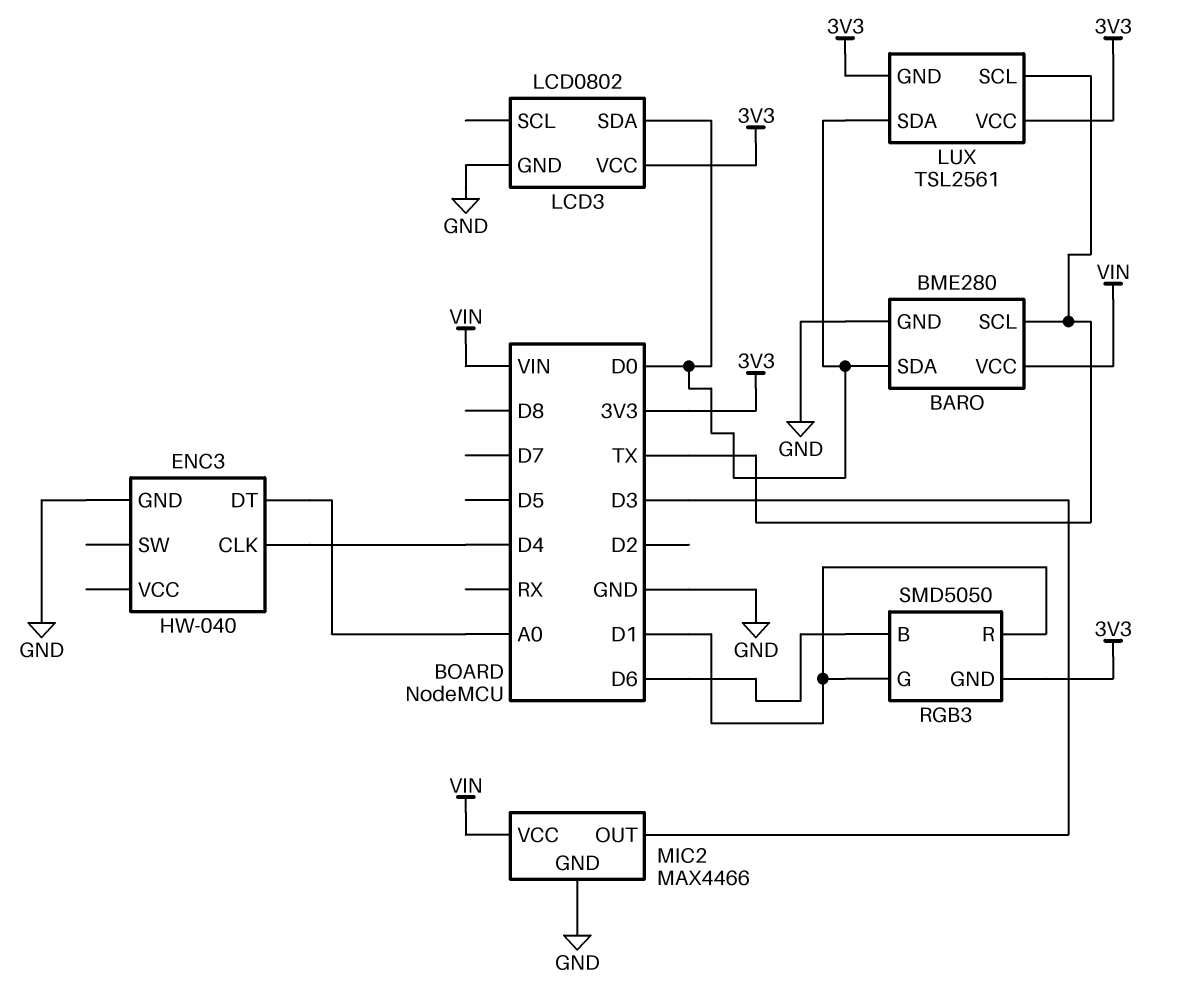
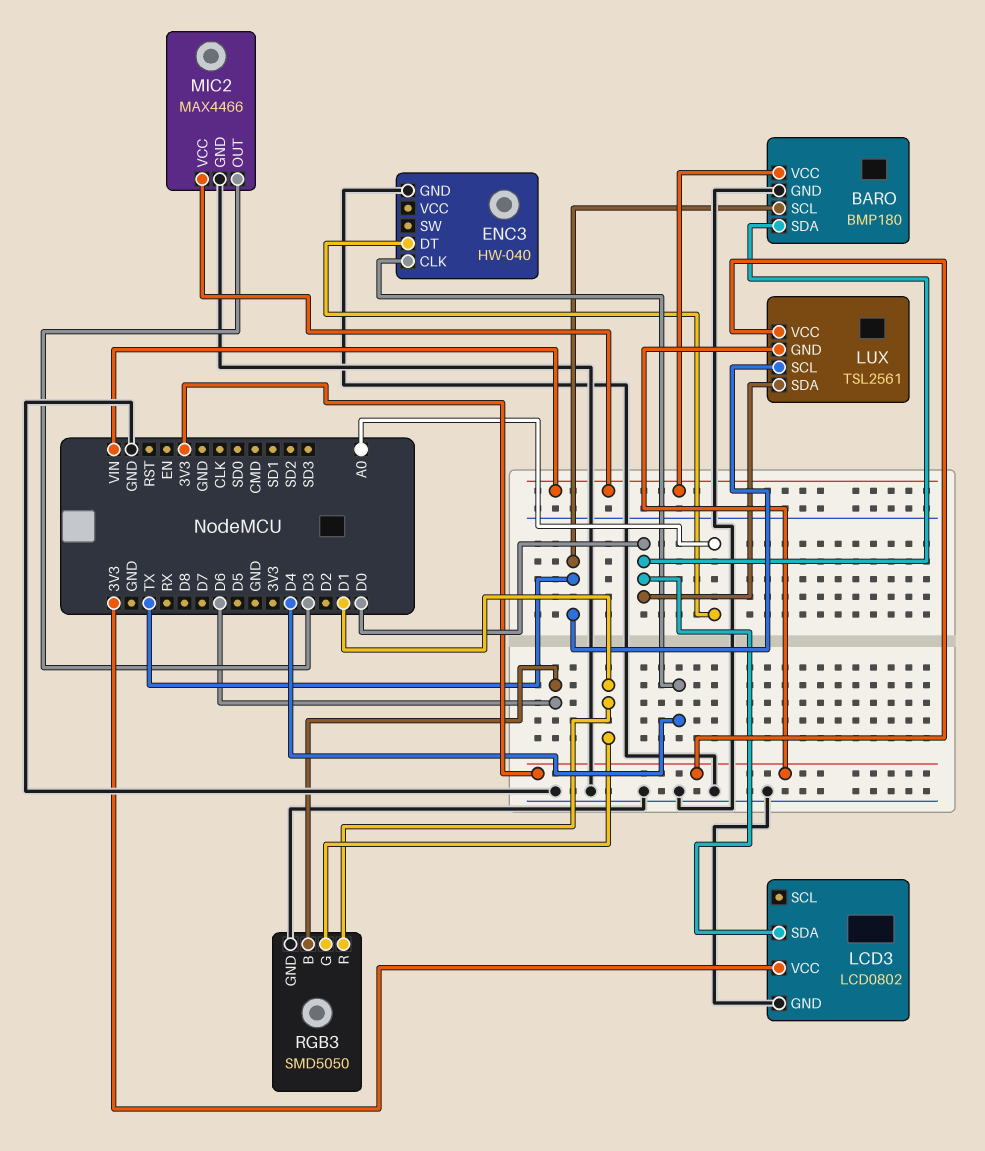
BARO: BME280 -> BMP180
RGB3 pin GND: 3V3 -> GND

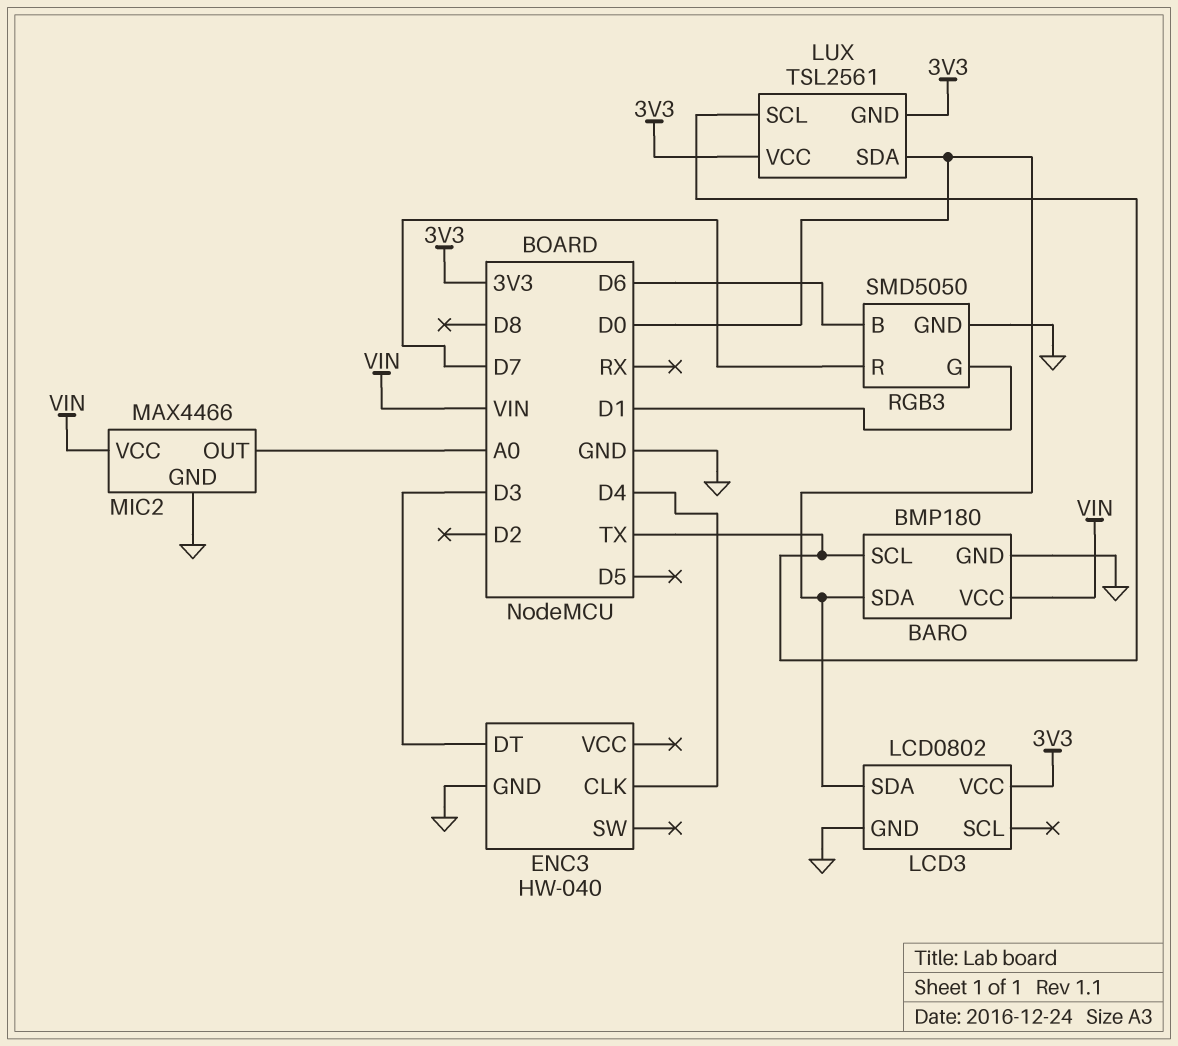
ENC3 pin DT: A0 -> D3
MIC2 pin OUT: D3 -> A0
RGB3 pin R: D1 -> D7

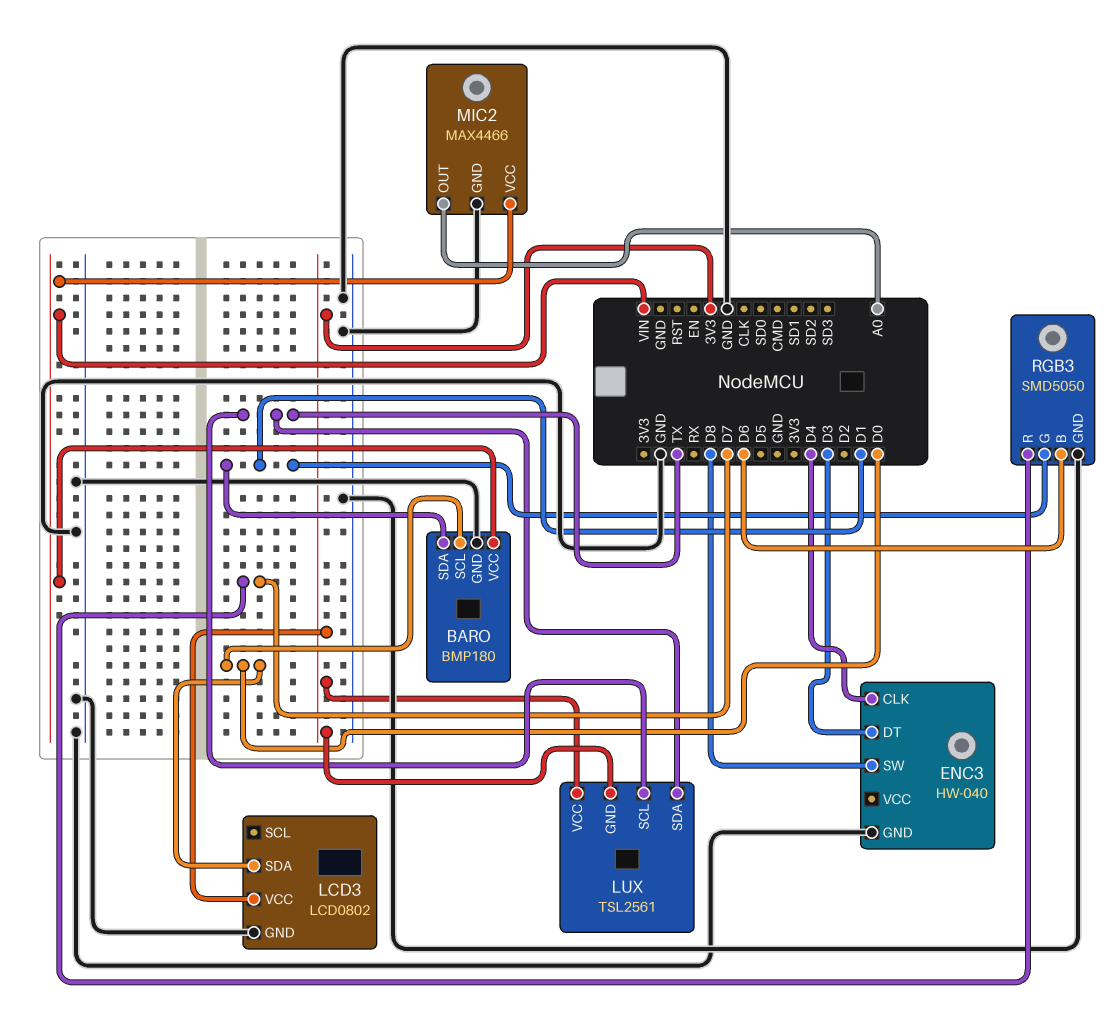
BARO pin SCL: TX -> D0
BARO pin SDA: D0 -> D1
ENC3 pin SW: none -> D8
LUX pin SDA: D0 -> TX

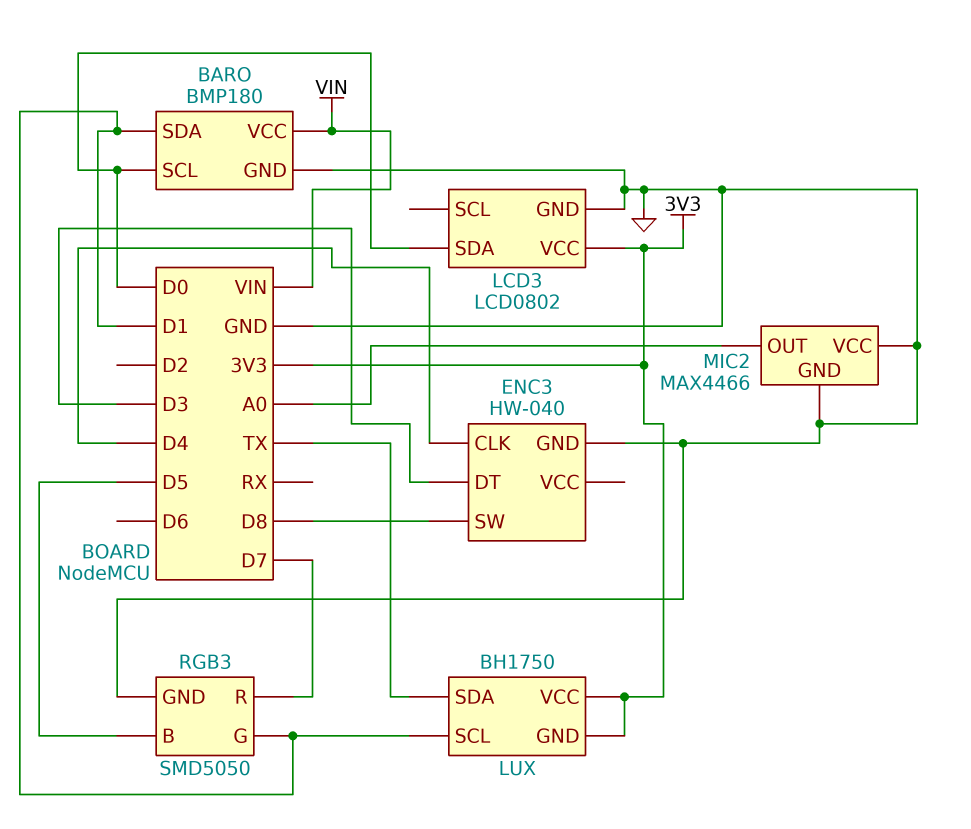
LUX: TSL2561 -> BH1750
LUX pin SCL: TX -> D1
MIC2 pin VCC: VIN -> GND
RGB3 pin B: D6 -> D5

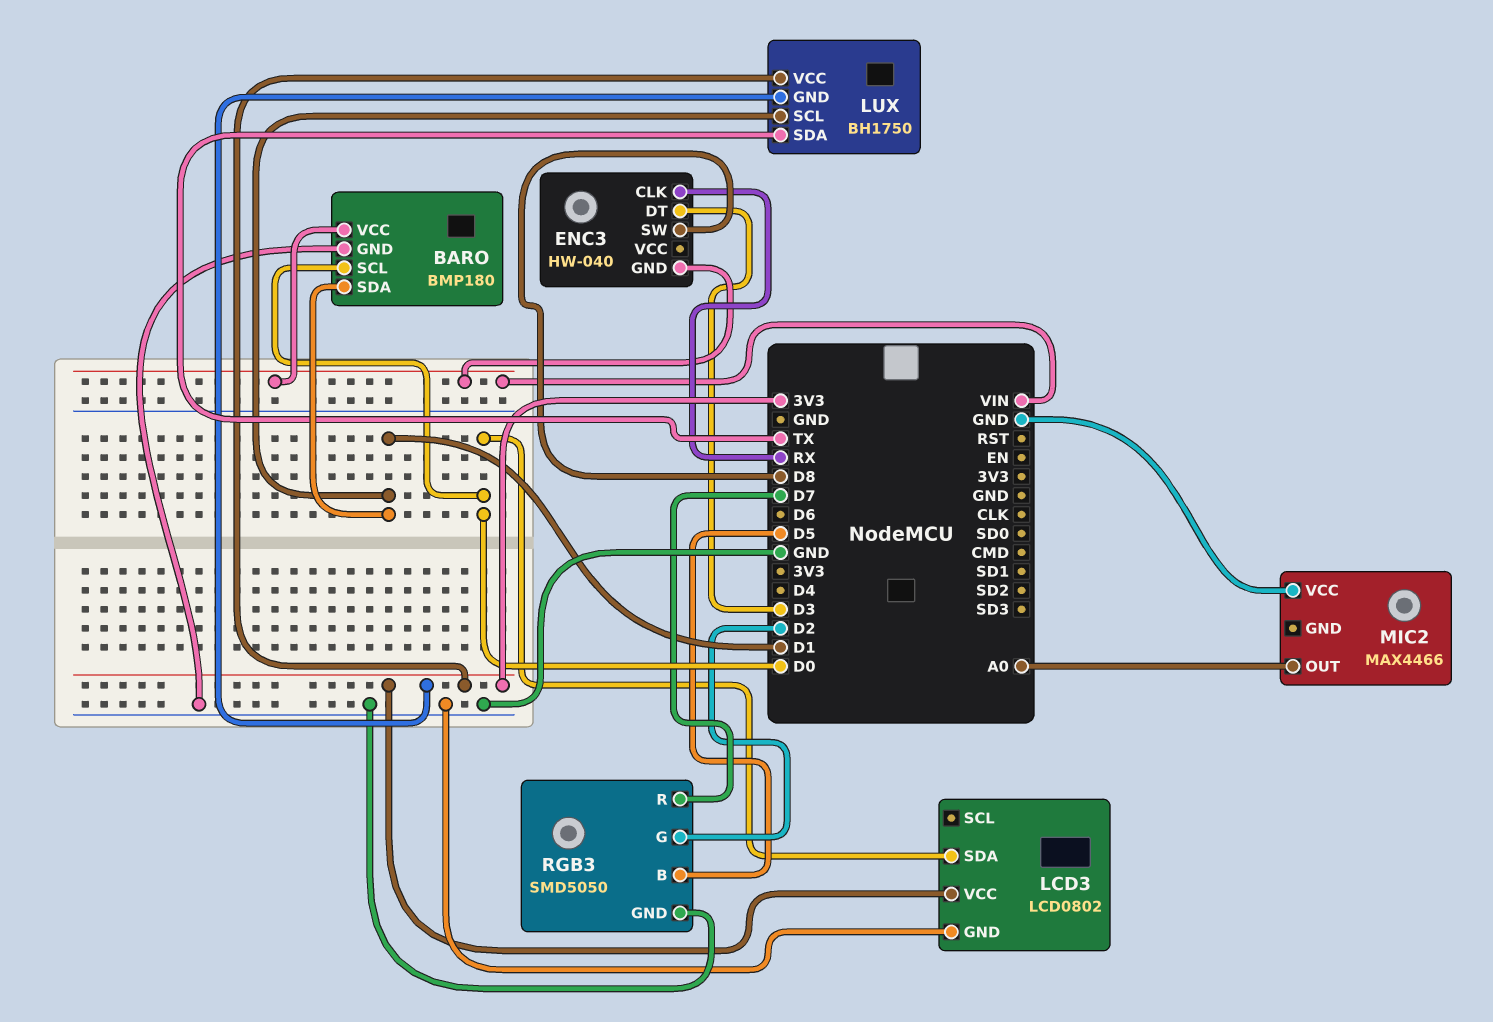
ENC3 pin CLK: D4 -> RX
ENC3 pin GND: GND -> VIN
MIC2 pin GND: GND -> none
RGB3 pin G: D1 -> D2

